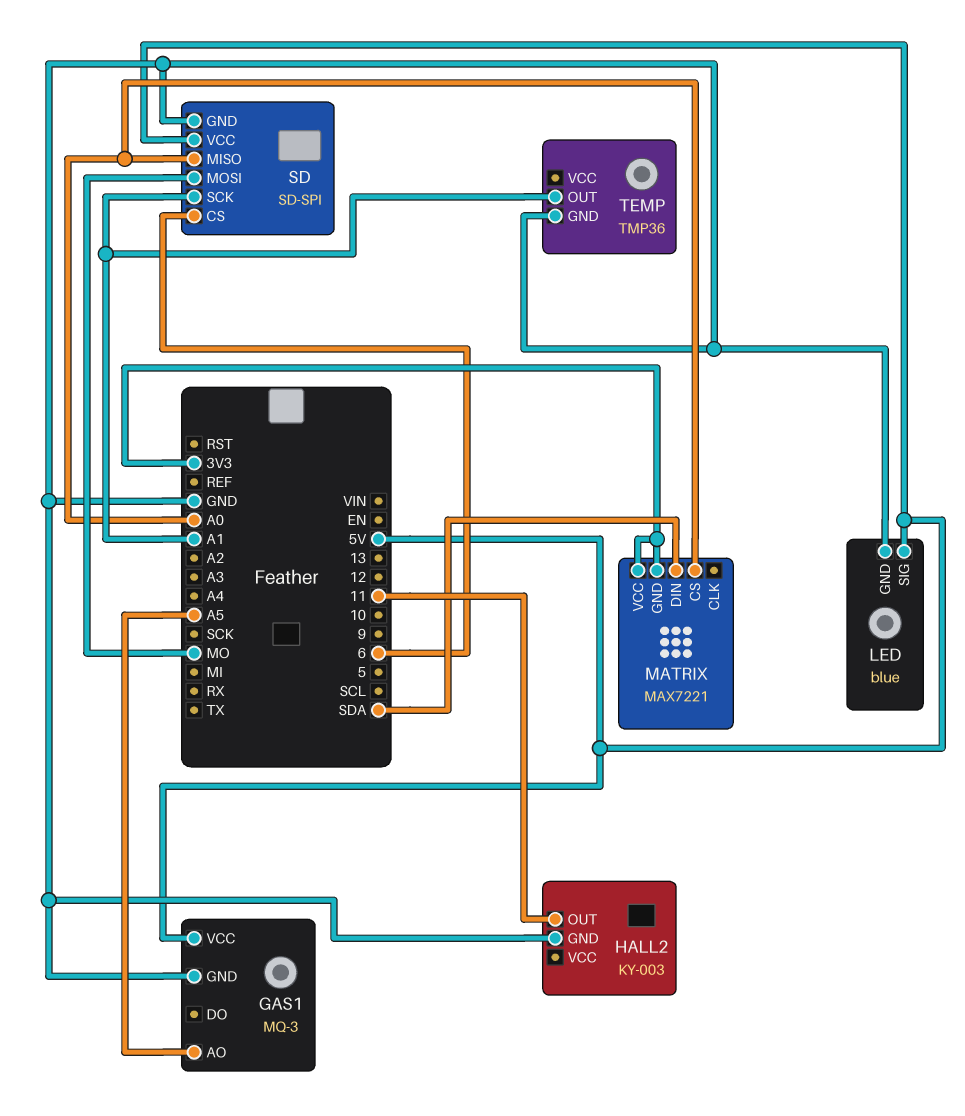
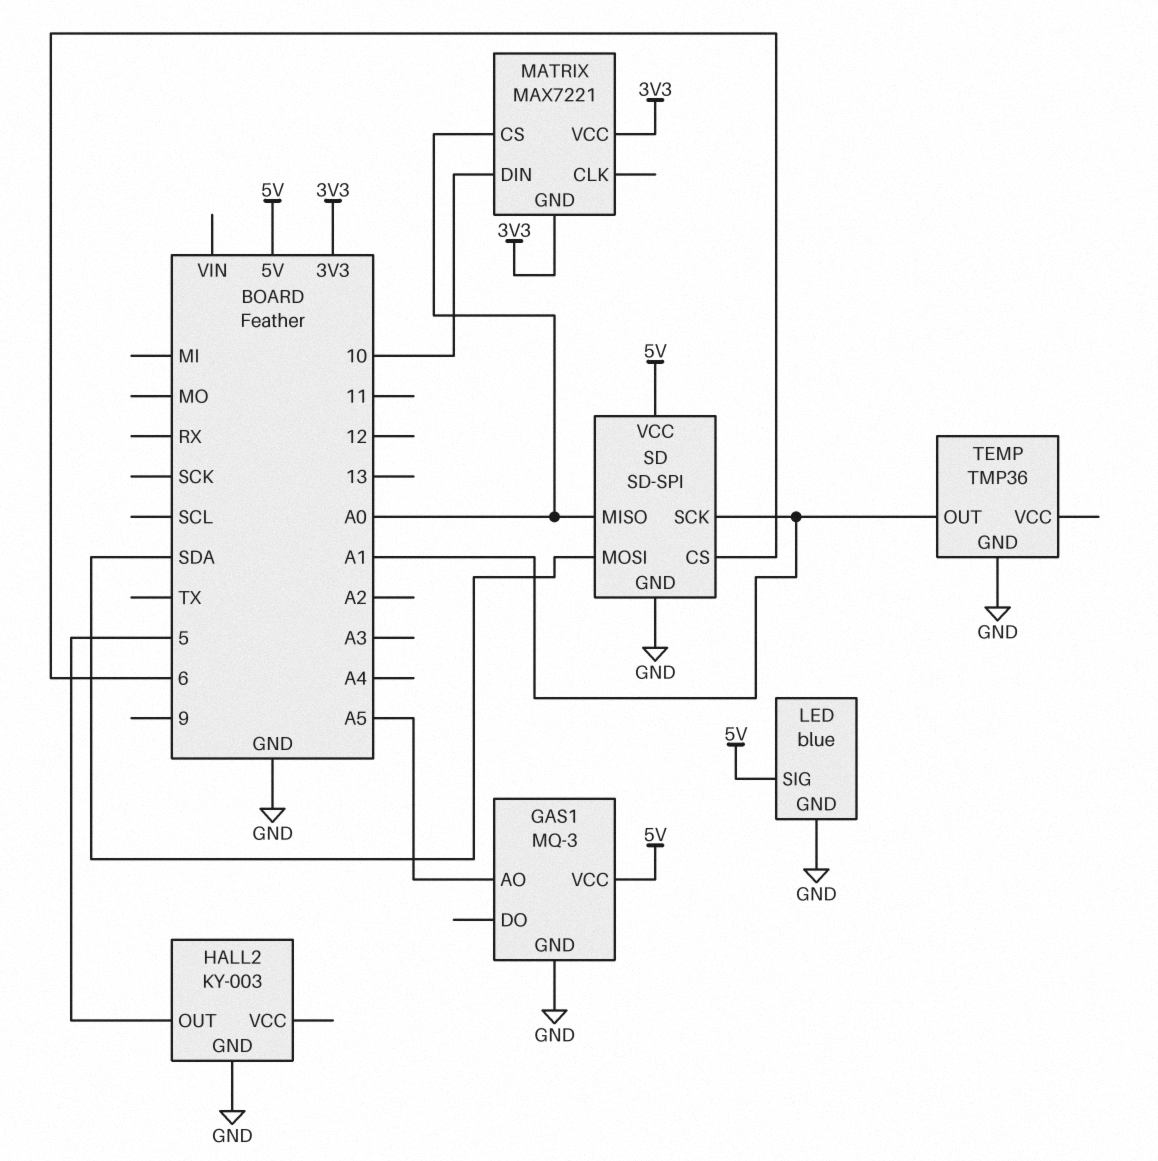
HALL2 pin OUT: 11 -> 5
MATRIX pin DIN: SDA -> 10
SD pin MOSI: MO -> SDA

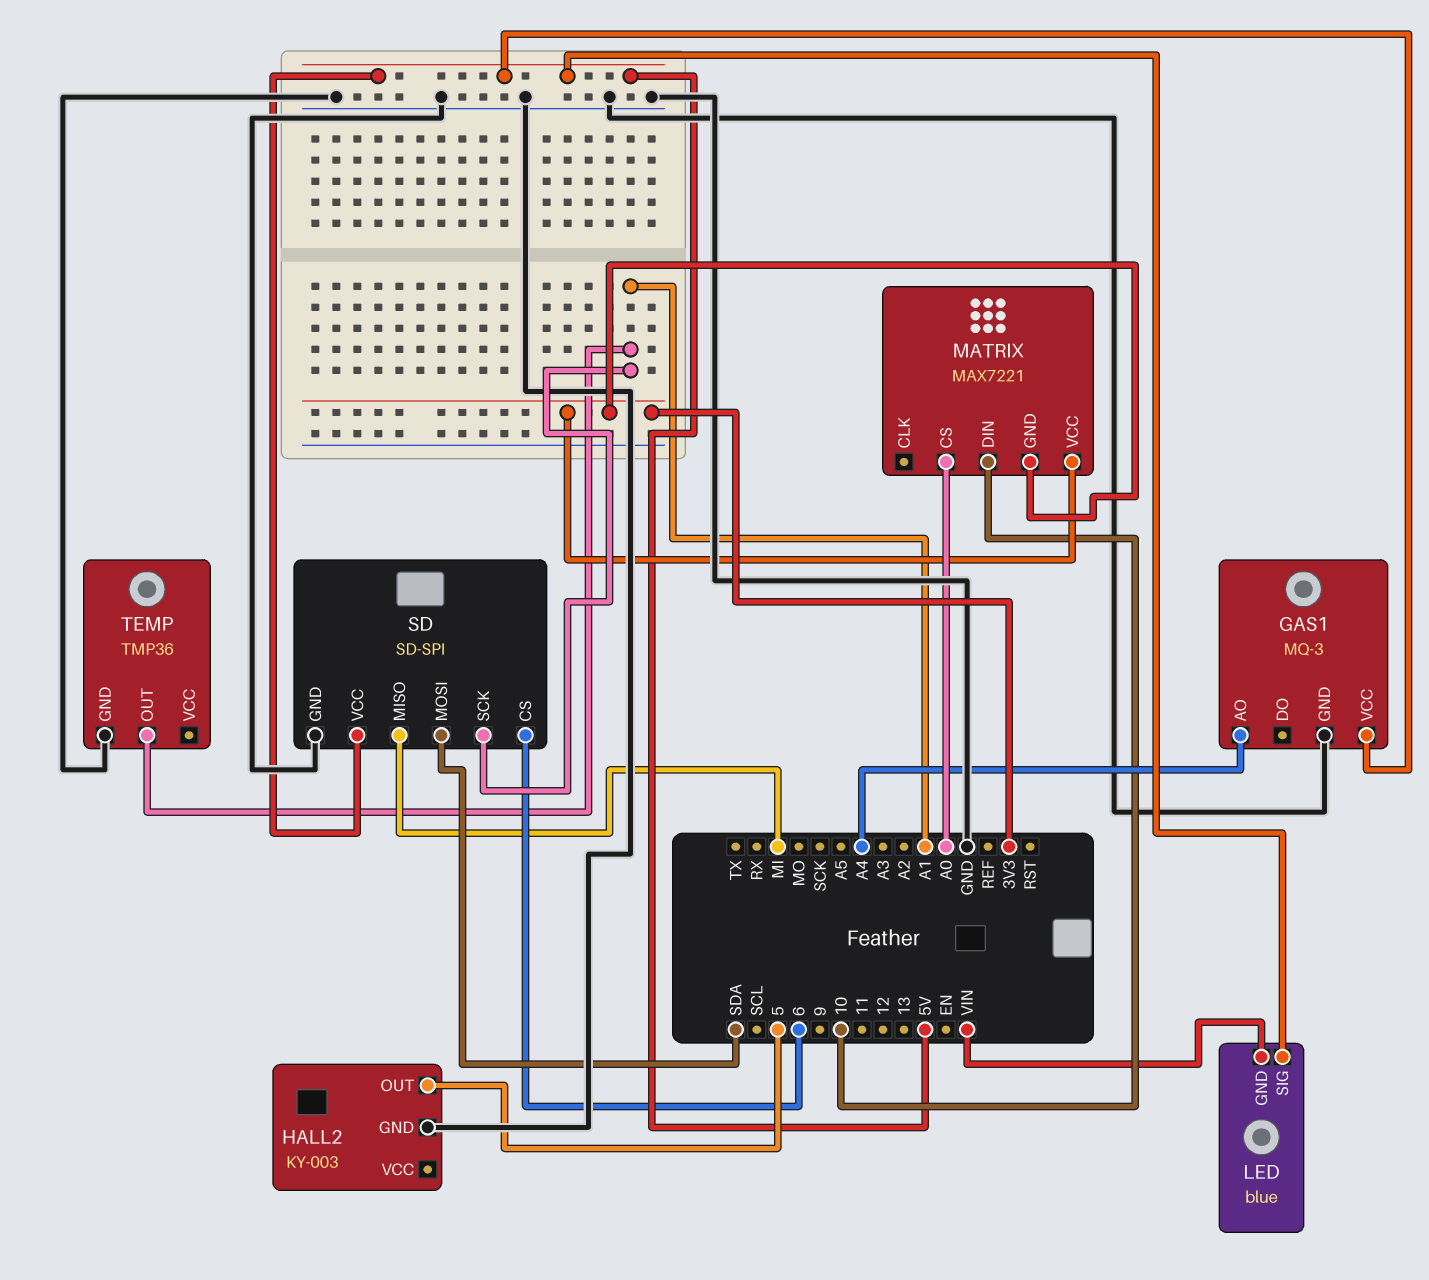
GAS1 pin AO: A5 -> A4
LED pin GND: GND -> VIN
SD pin MISO: A0 -> MI

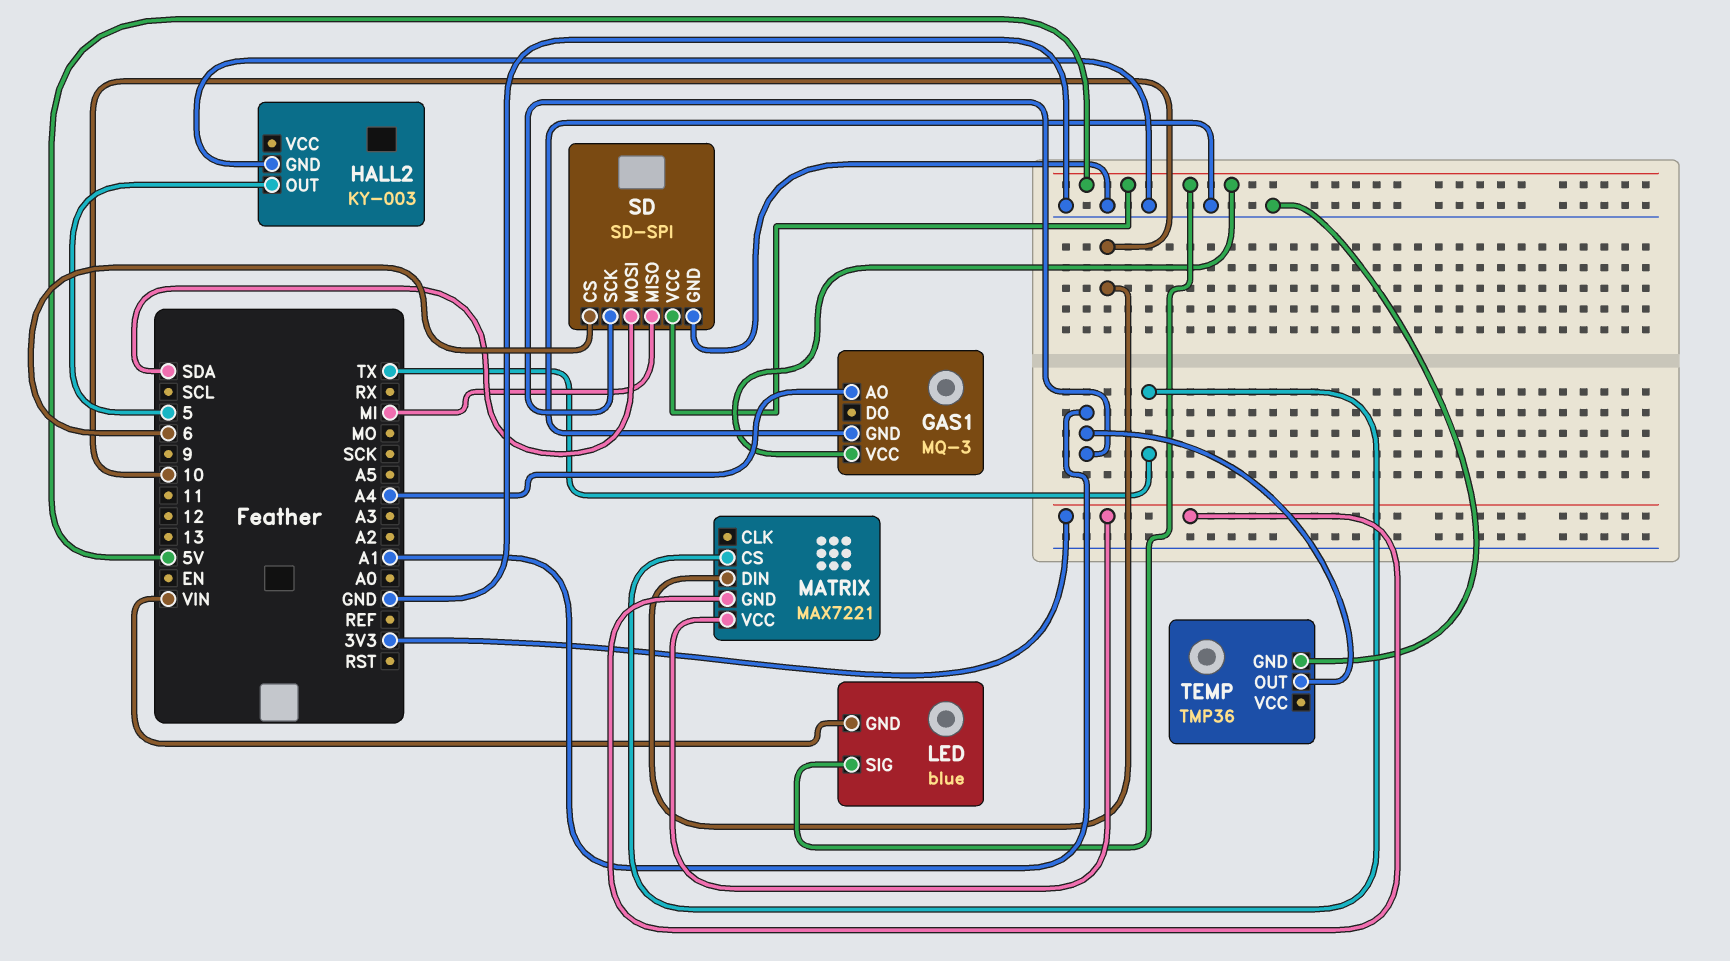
MATRIX pin CS: A0 -> TX

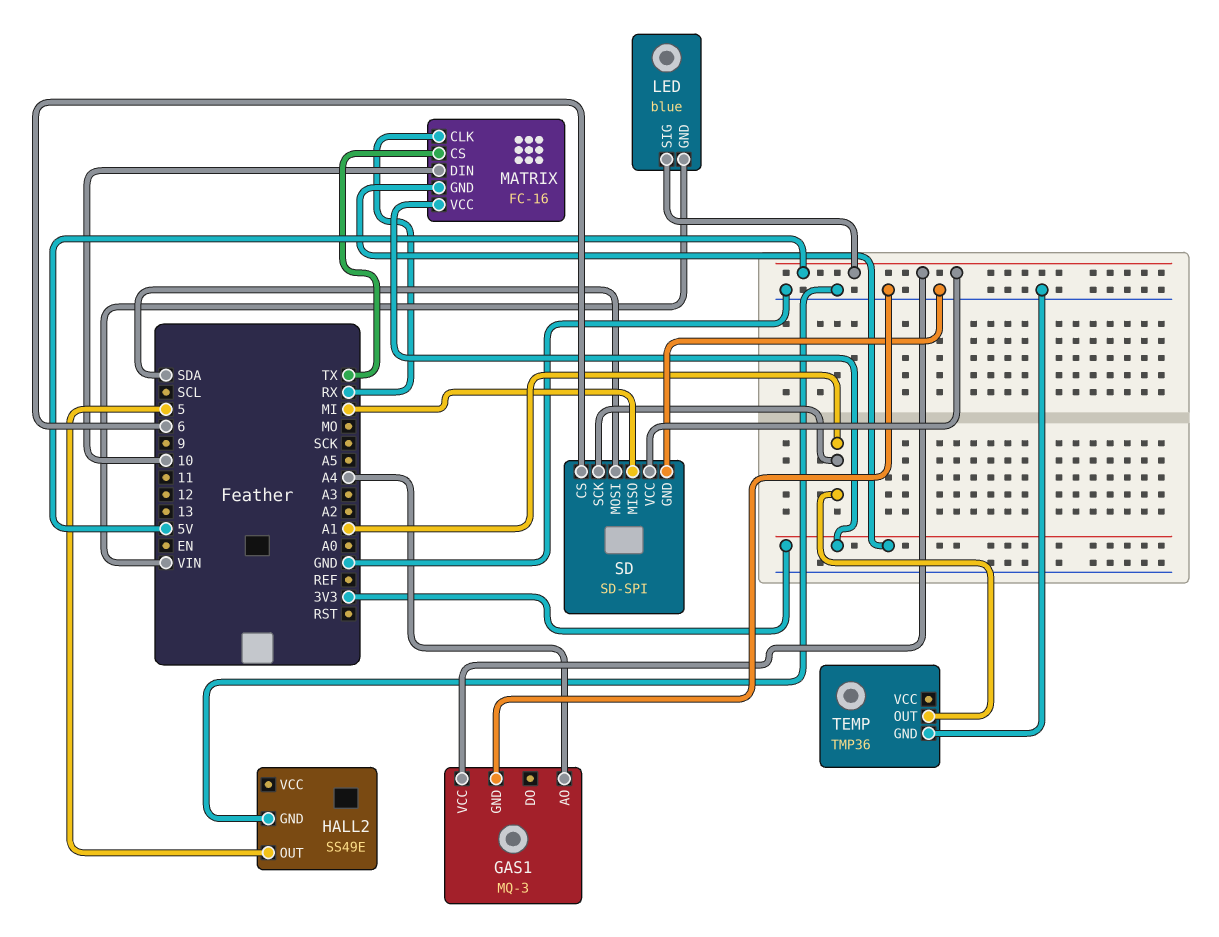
HALL2: KY-003 -> SS49E
MATRIX: MAX7221 -> FC-16
MATRIX pin CLK: none -> RX

